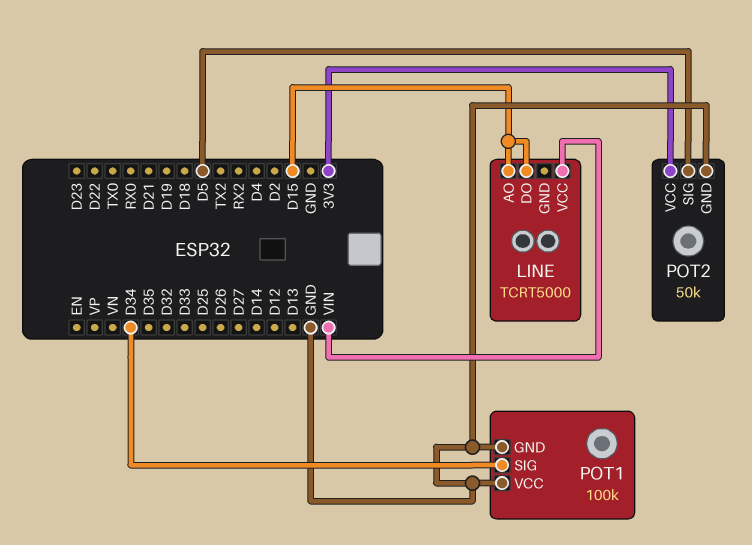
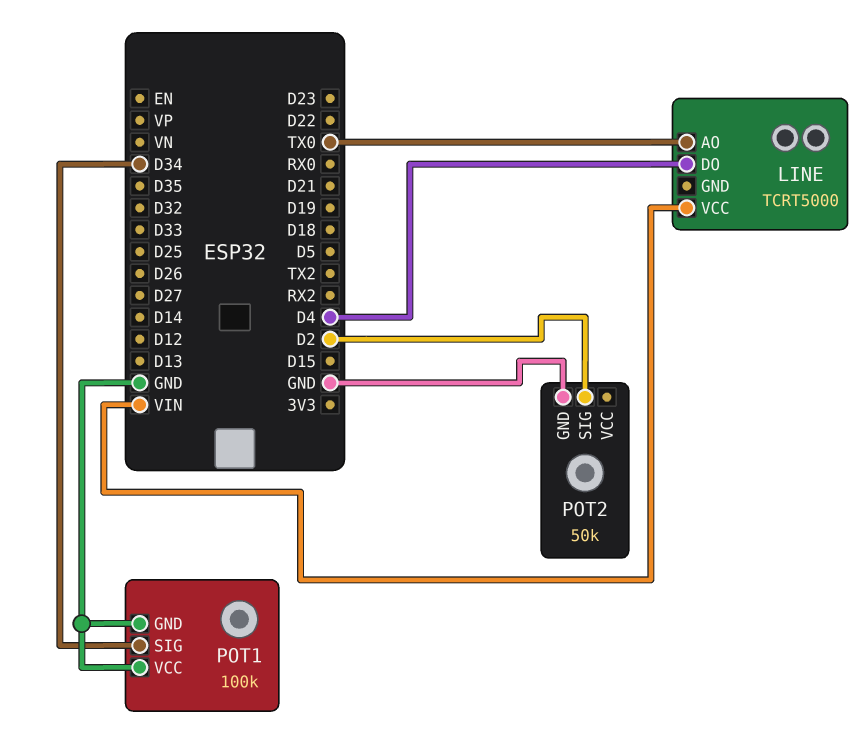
LINE pin AO: D15 -> TX0
LINE pin DO: D15 -> D4
POT2 pin SIG: D5 -> D2
POT2 pin VCC: 3V3 -> none

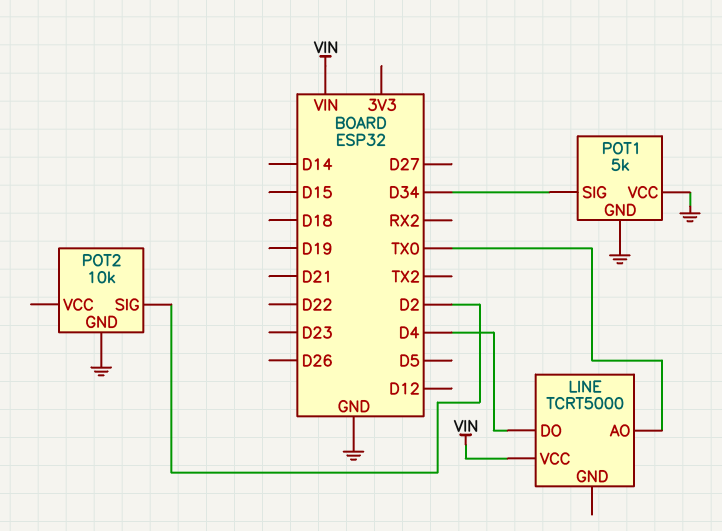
POT1: 100k -> 5k
POT2: 50k -> 10k

